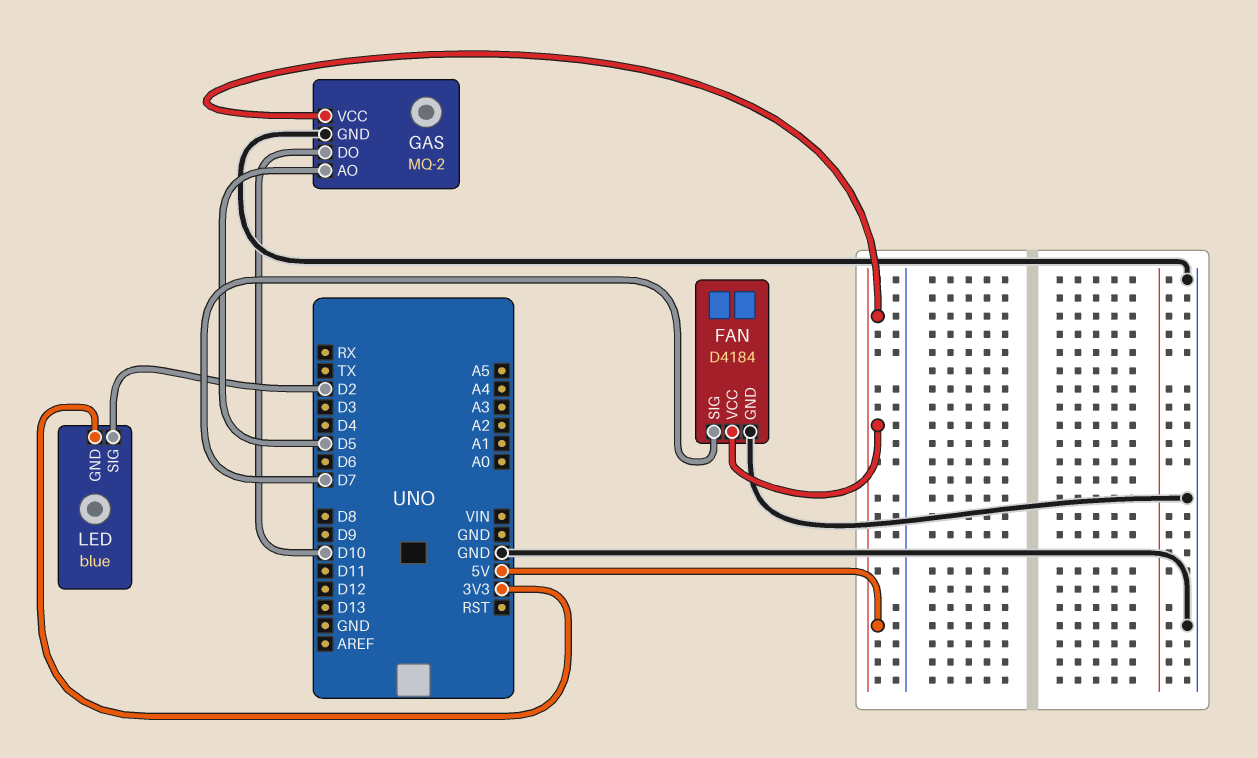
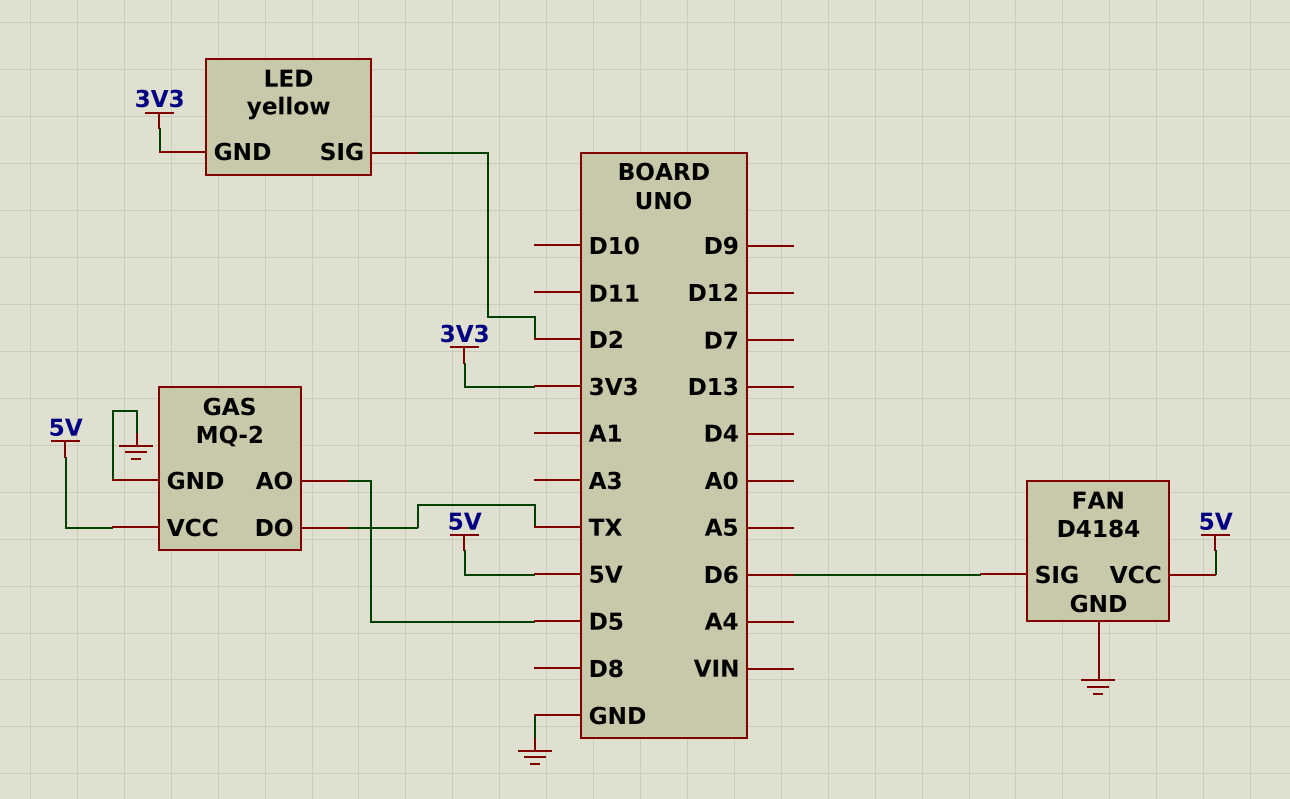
FAN pin SIG: D7 -> D6
GAS pin DO: D10 -> TX
LED: blue -> yellow

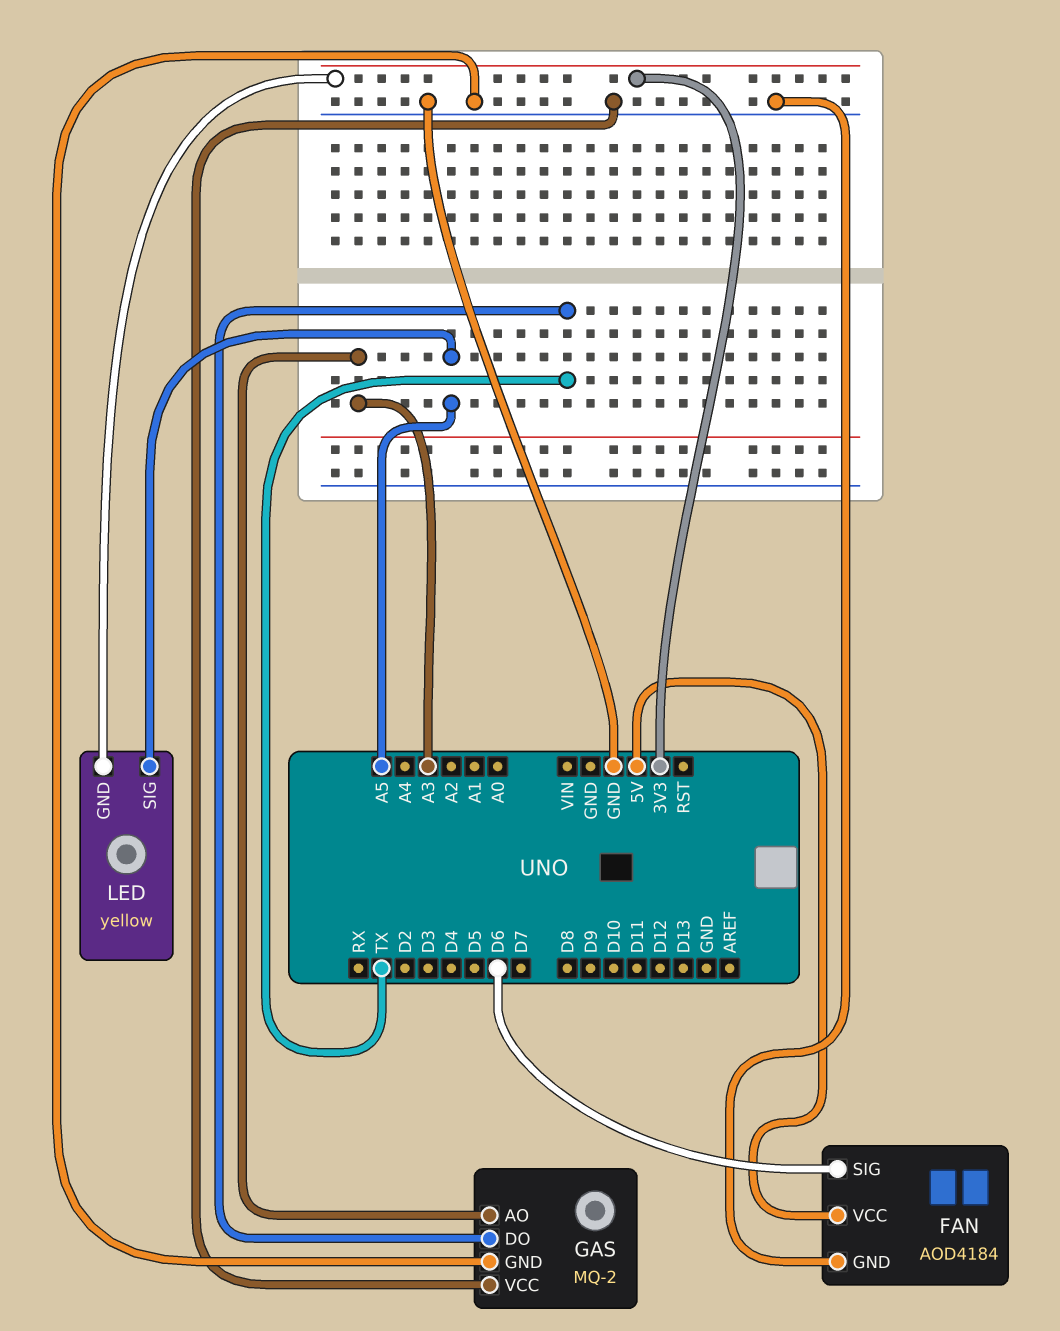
FAN: D4184 -> AOD4184
GAS pin AO: D5 -> A3
GAS pin VCC: 5V -> GND
LED pin SIG: D2 -> A5

